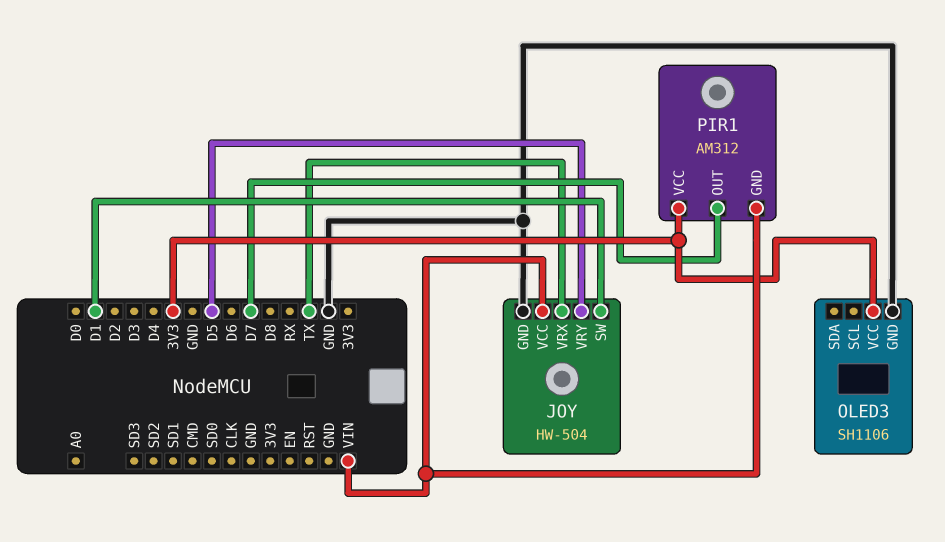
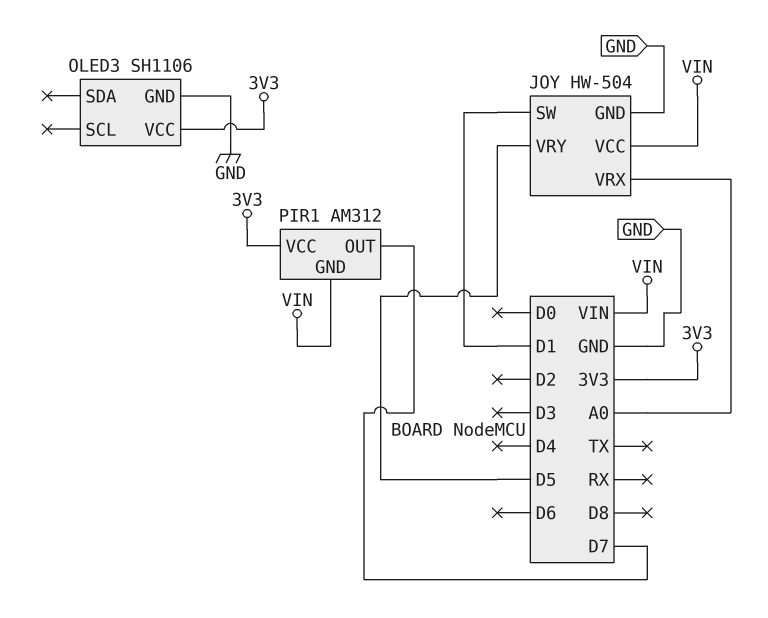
JOY pin VRX: TX -> A0

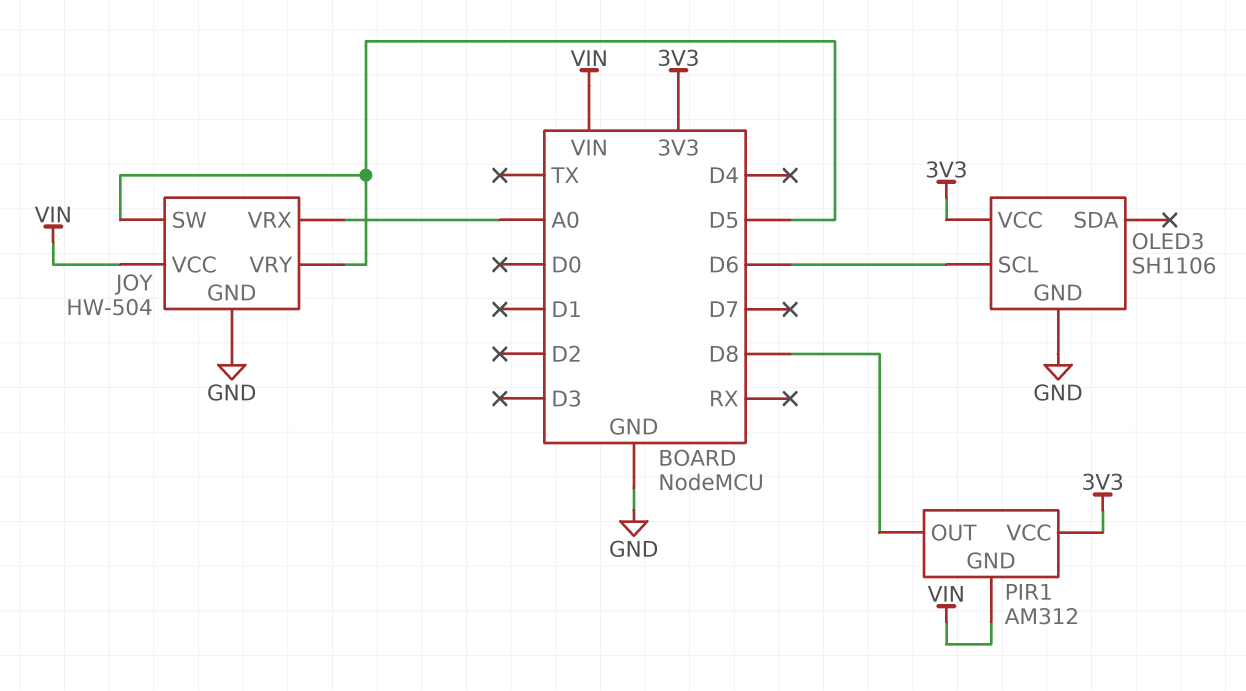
JOY pin SW: D1 -> D5
OLED3 pin SCL: none -> D6
PIR1 pin OUT: D7 -> D8

